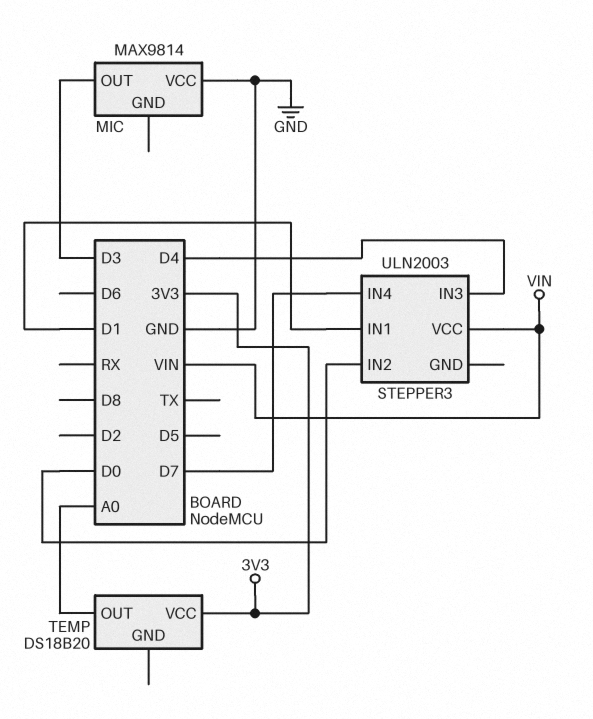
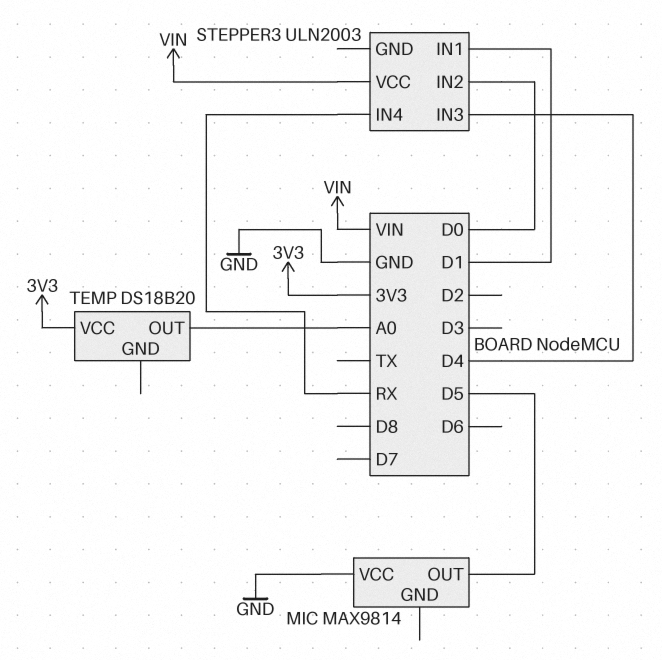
MIC pin OUT: D3 -> D5
STEPPER3 pin IN4: D7 -> RX

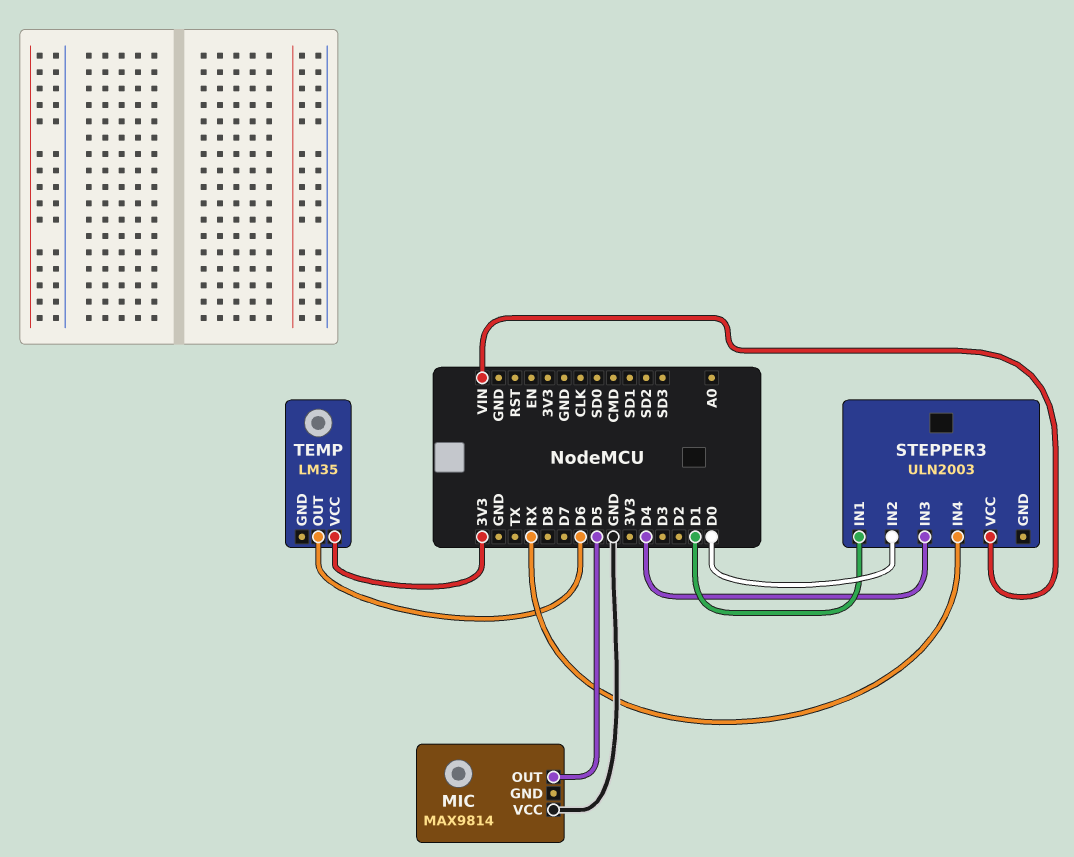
TEMP: DS18B20 -> LM35
TEMP pin OUT: A0 -> D6

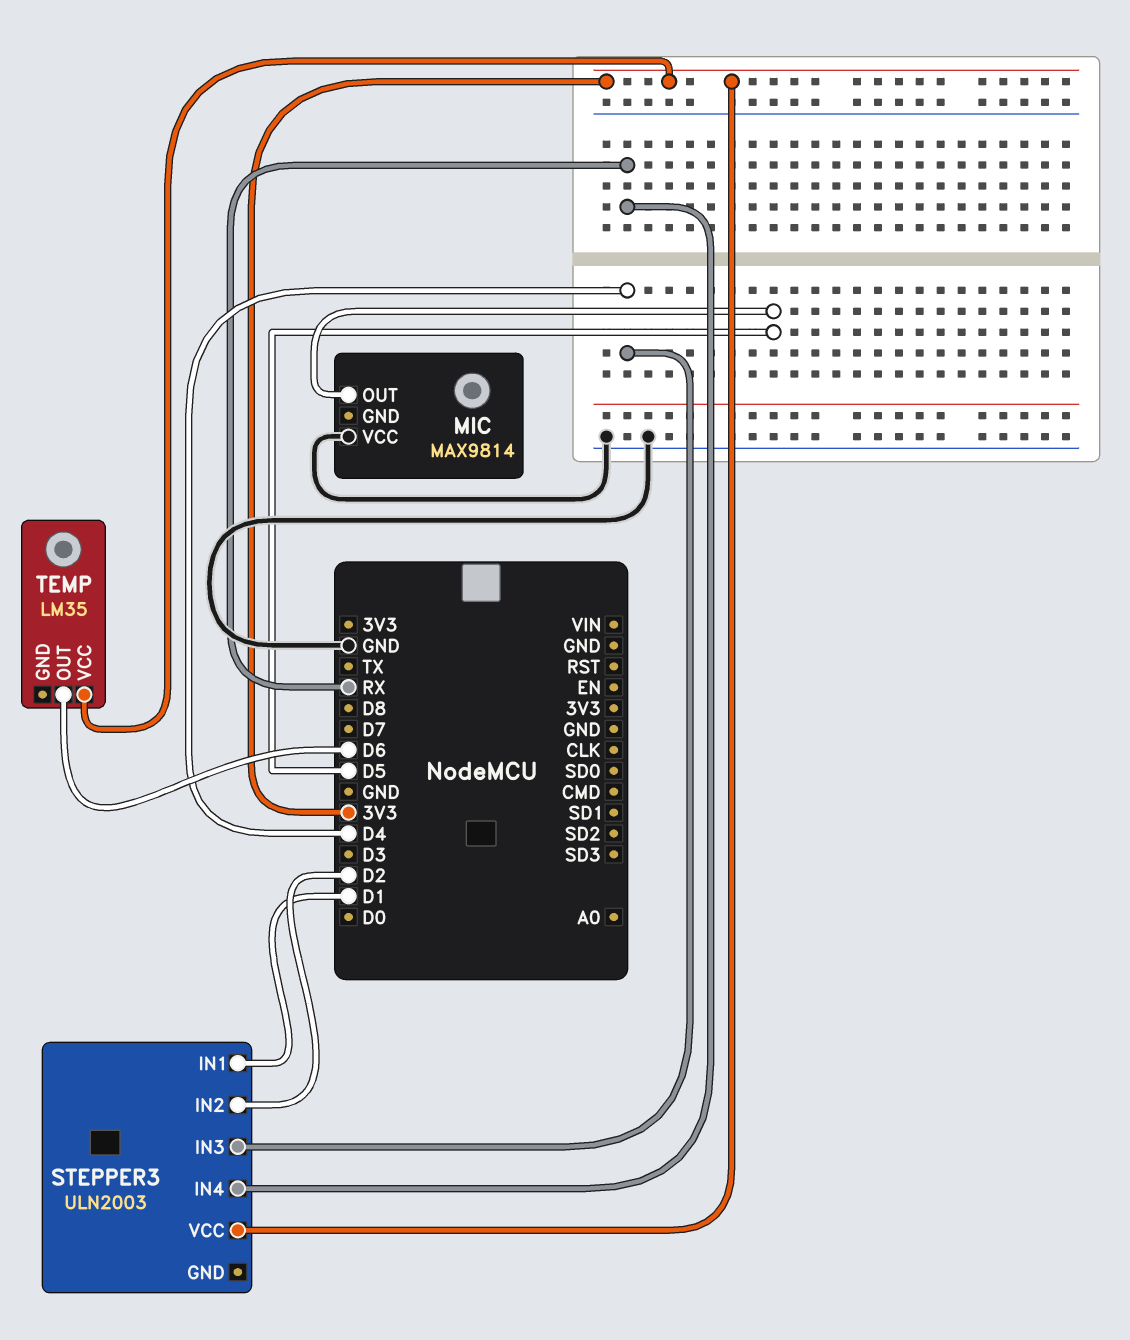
STEPPER3 pin IN2: D0 -> D2
STEPPER3 pin VCC: VIN -> 3V3

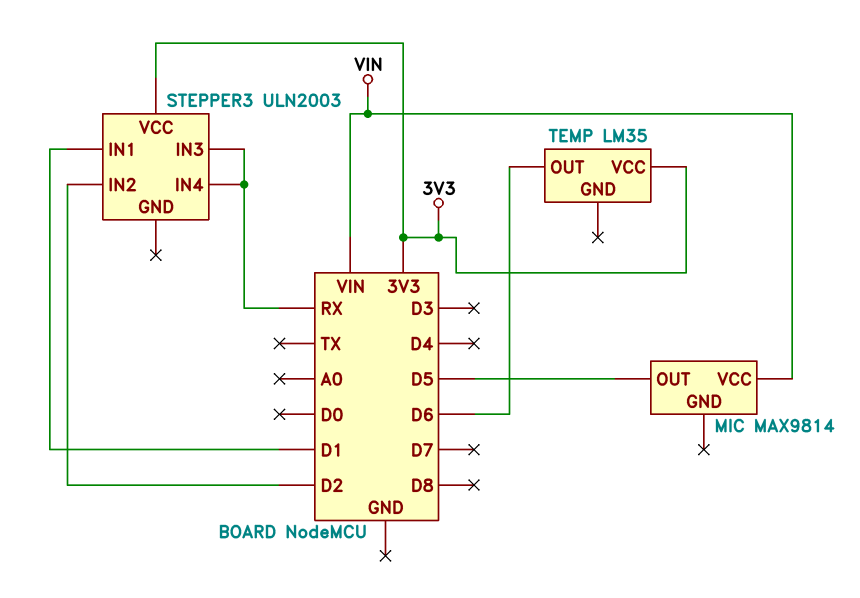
MIC pin VCC: GND -> VIN
STEPPER3 pin IN3: D4 -> RX

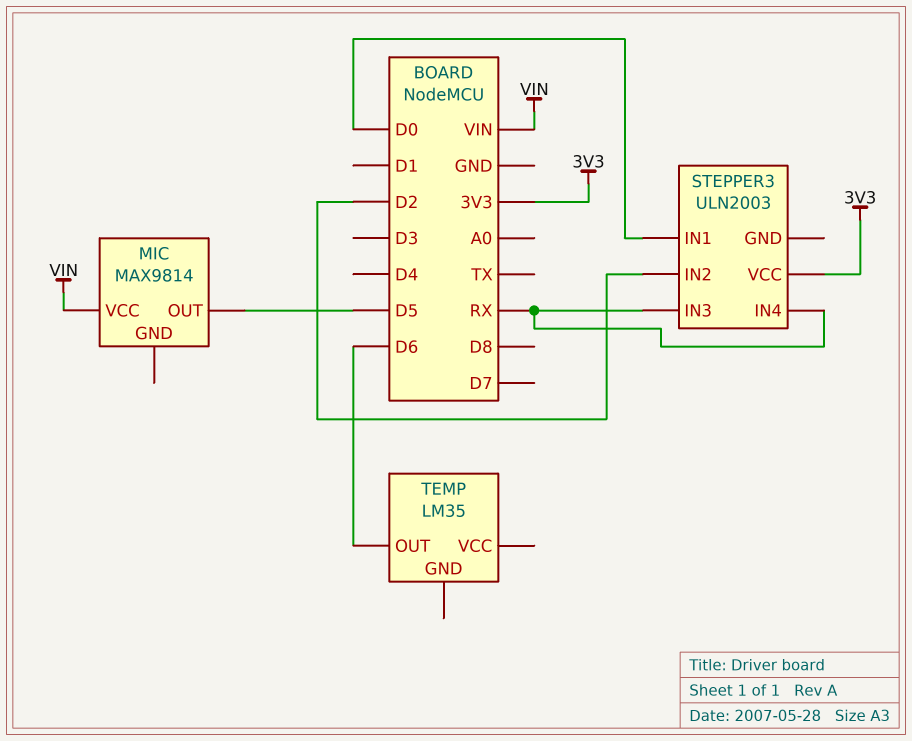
STEPPER3 pin IN1: D1 -> D0
TEMP pin VCC: 3V3 -> none

